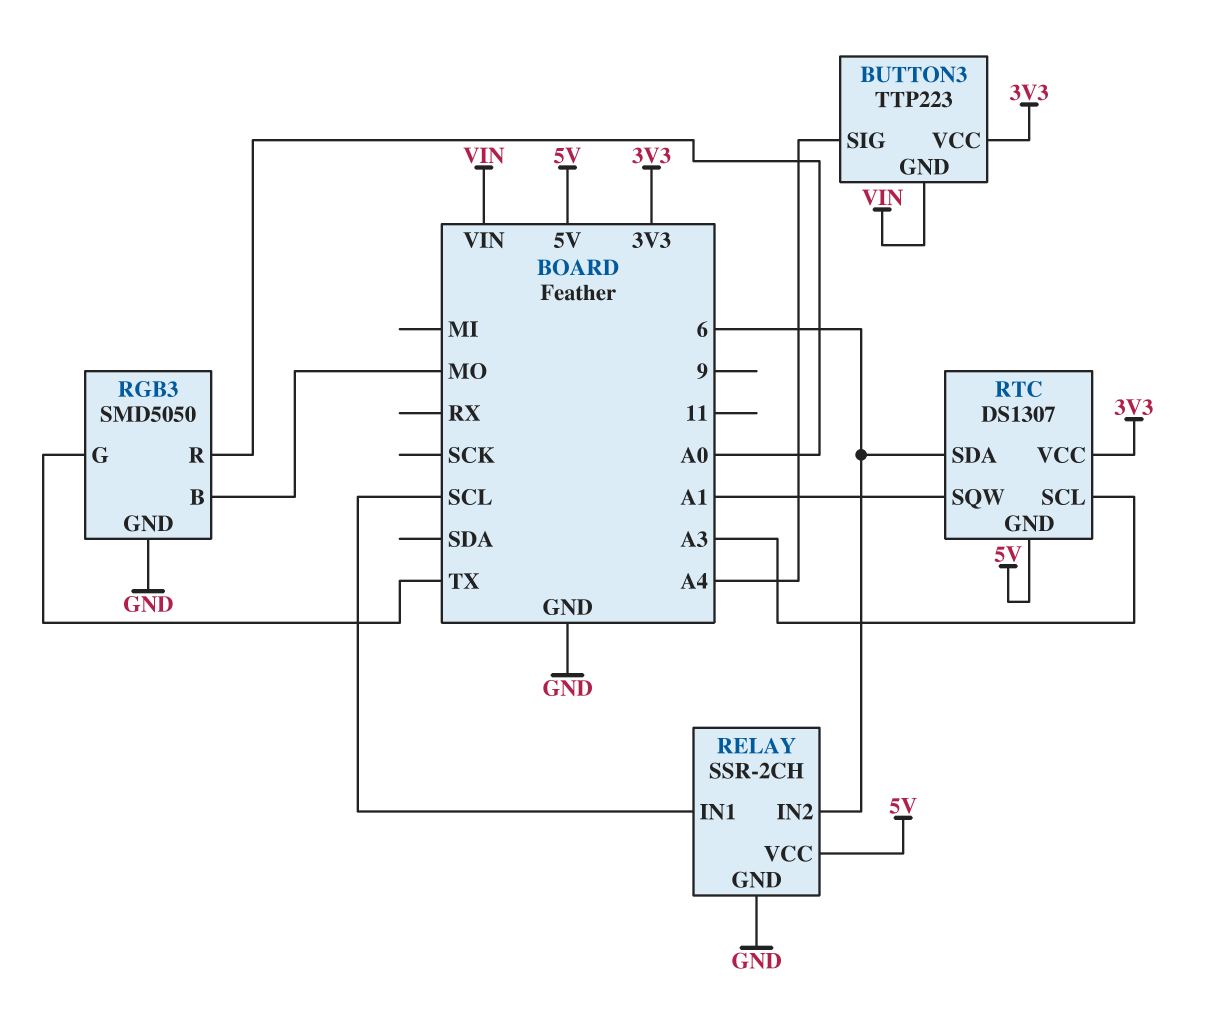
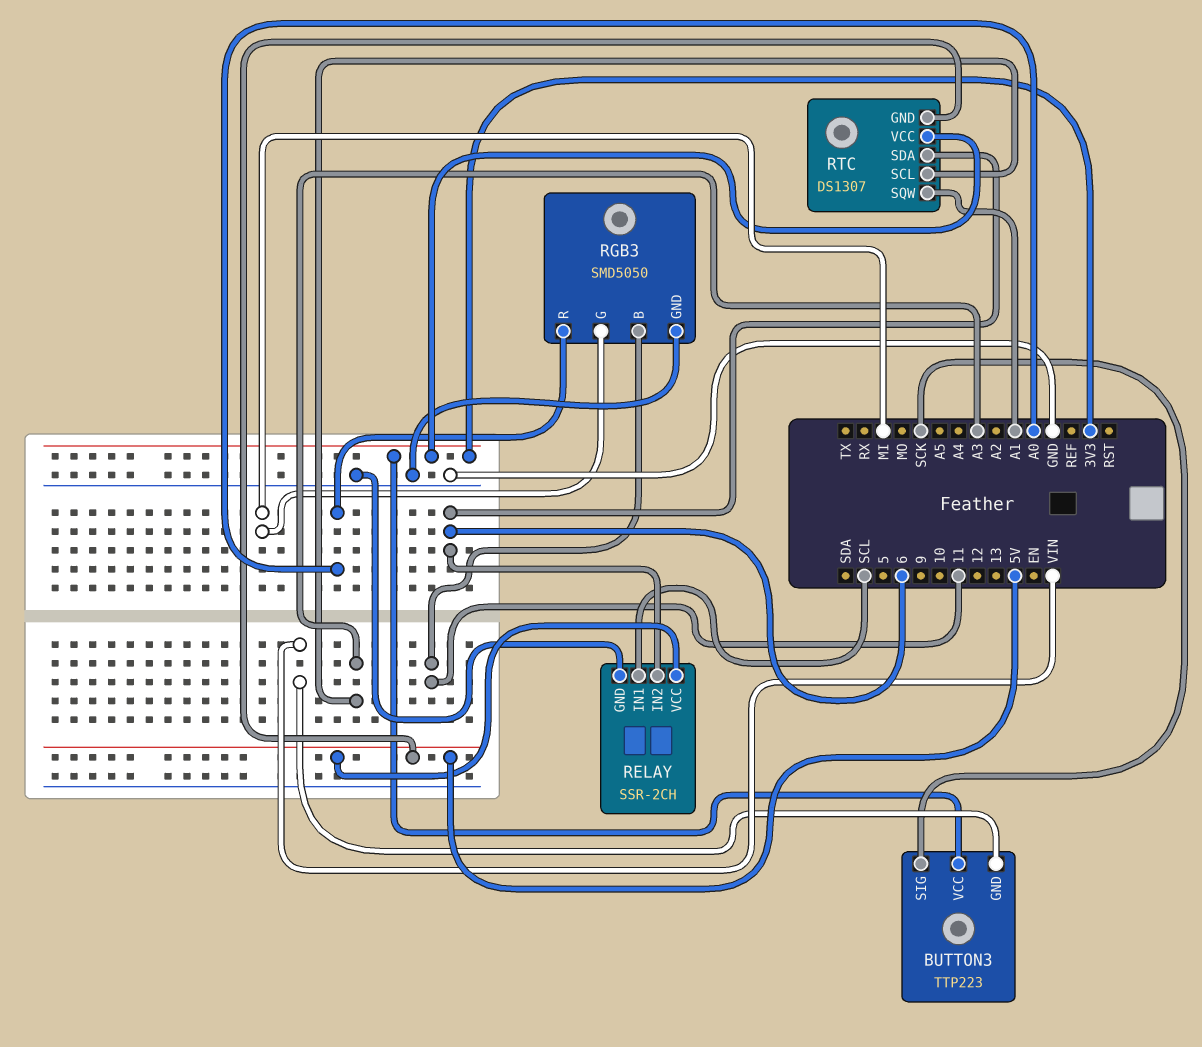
BUTTON3 pin SIG: A4 -> SCK
RGB3 pin B: MO -> 11
RGB3 pin G: TX -> MI

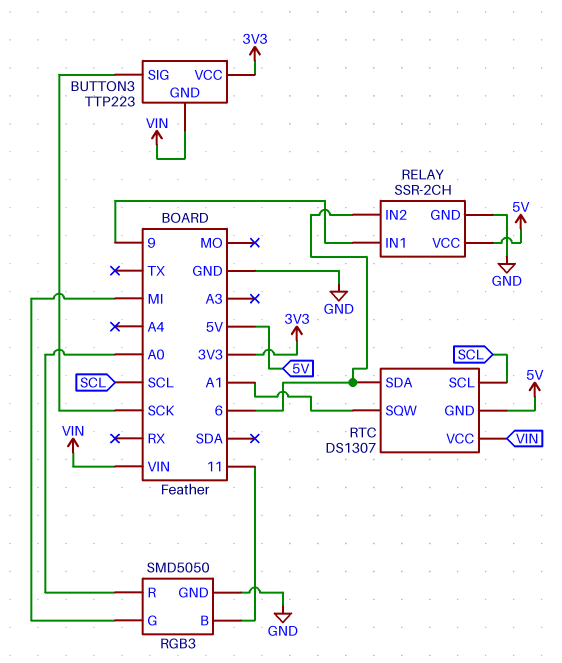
RELAY pin IN1: SCL -> 9
RTC pin SCL: A3 -> SCL
RTC pin VCC: 3V3 -> VIN

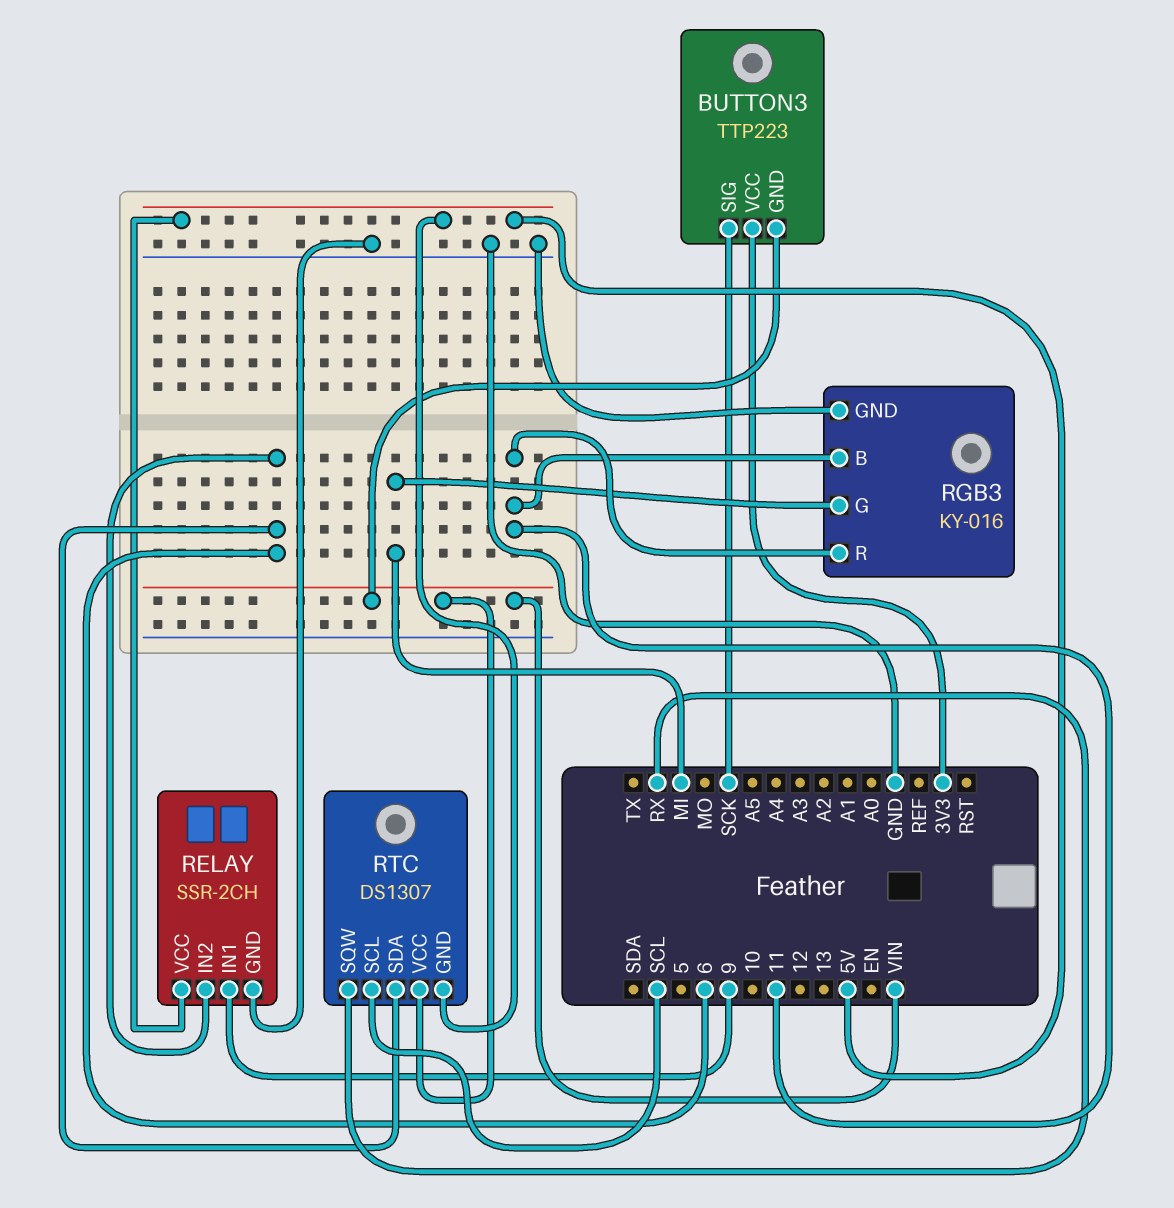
RGB3: SMD5050 -> KY-016
RGB3 pin R: A0 -> 11
RTC pin SQW: A1 -> RX

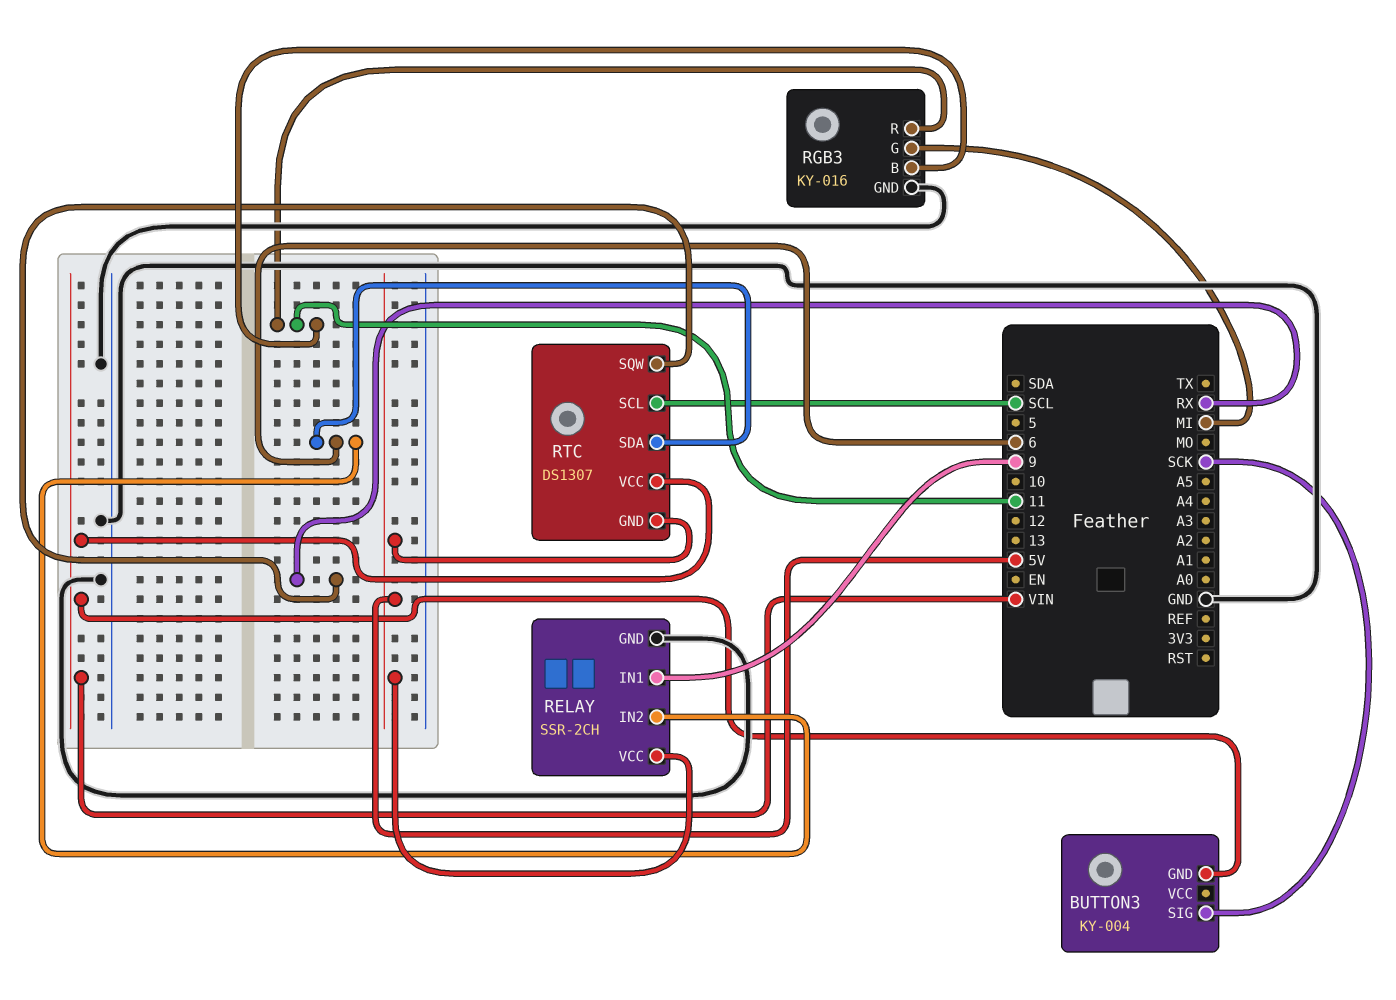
BUTTON3: TTP223 -> KY-004
BUTTON3 pin VCC: 3V3 -> none

